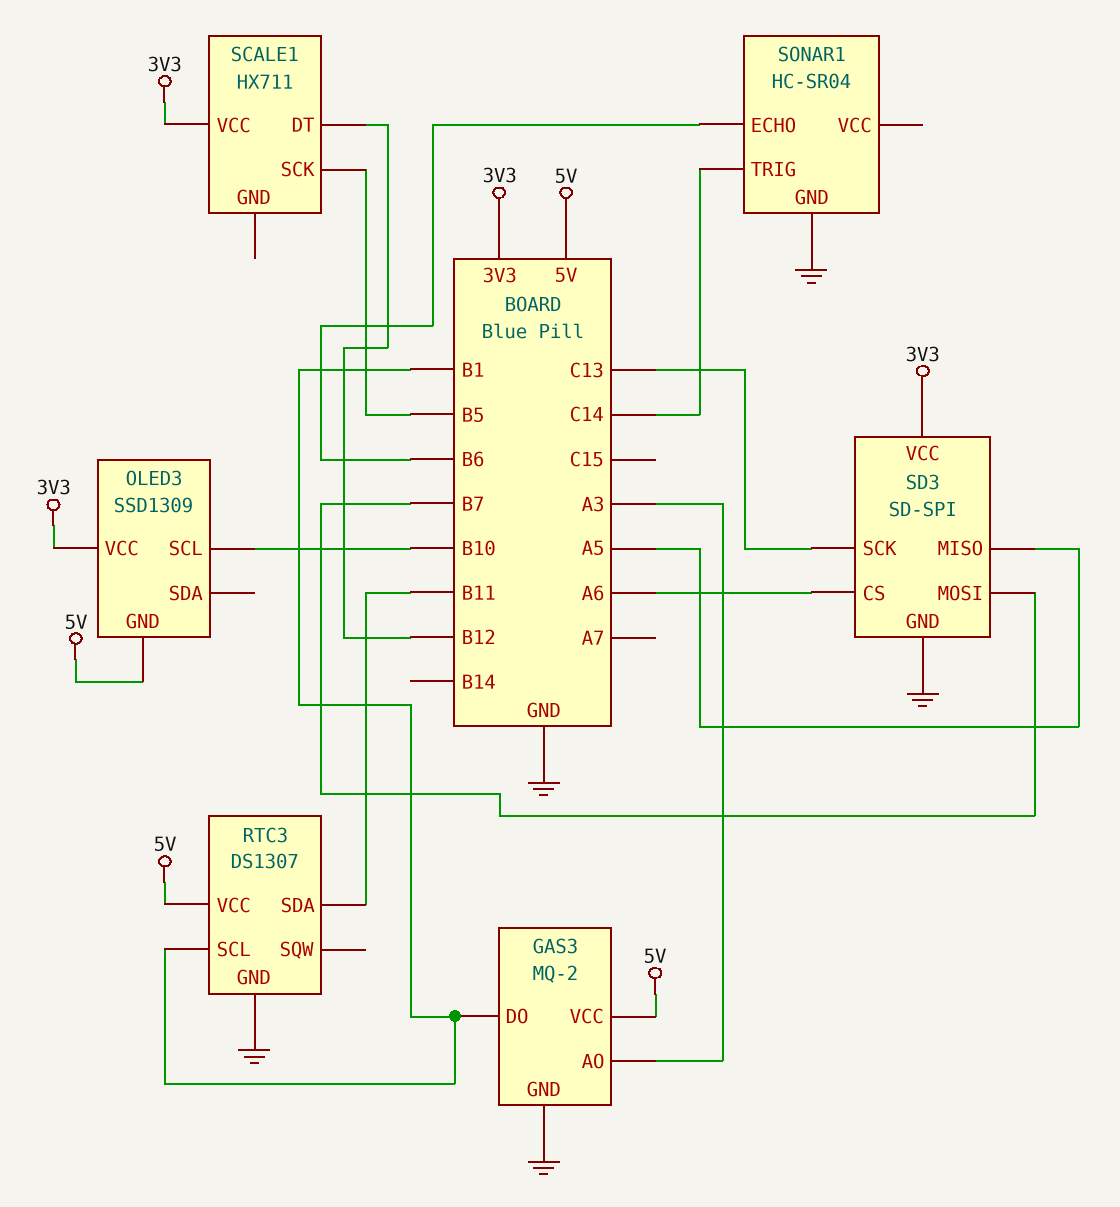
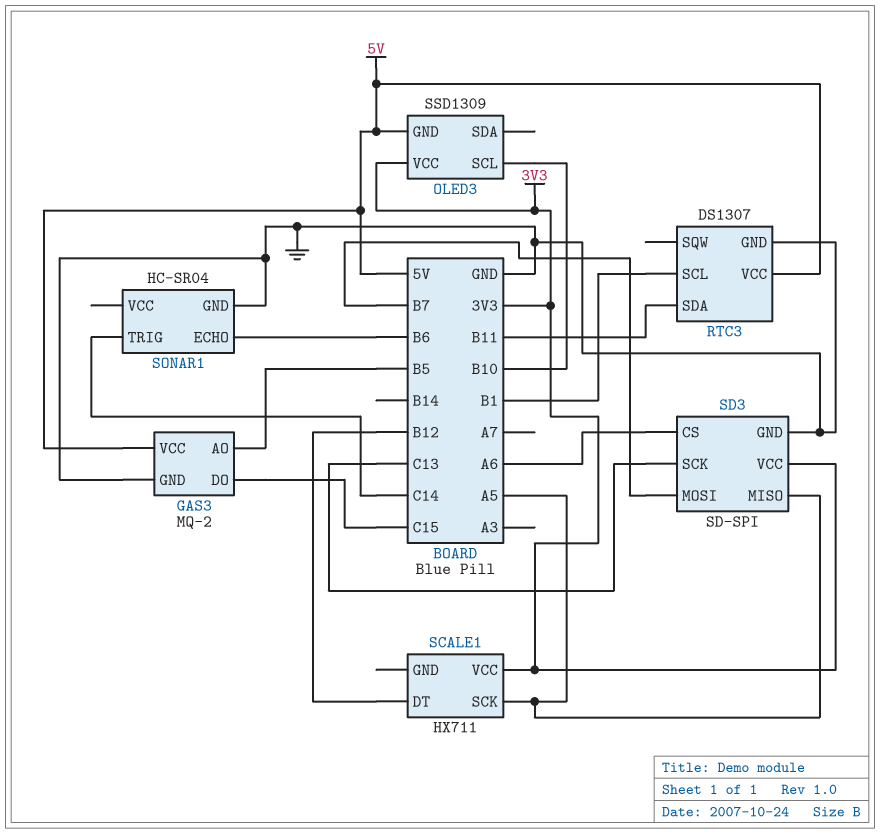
GAS3 pin AO: A3 -> B5
GAS3 pin DO: B1 -> C15
SCALE1 pin SCK: B5 -> A5

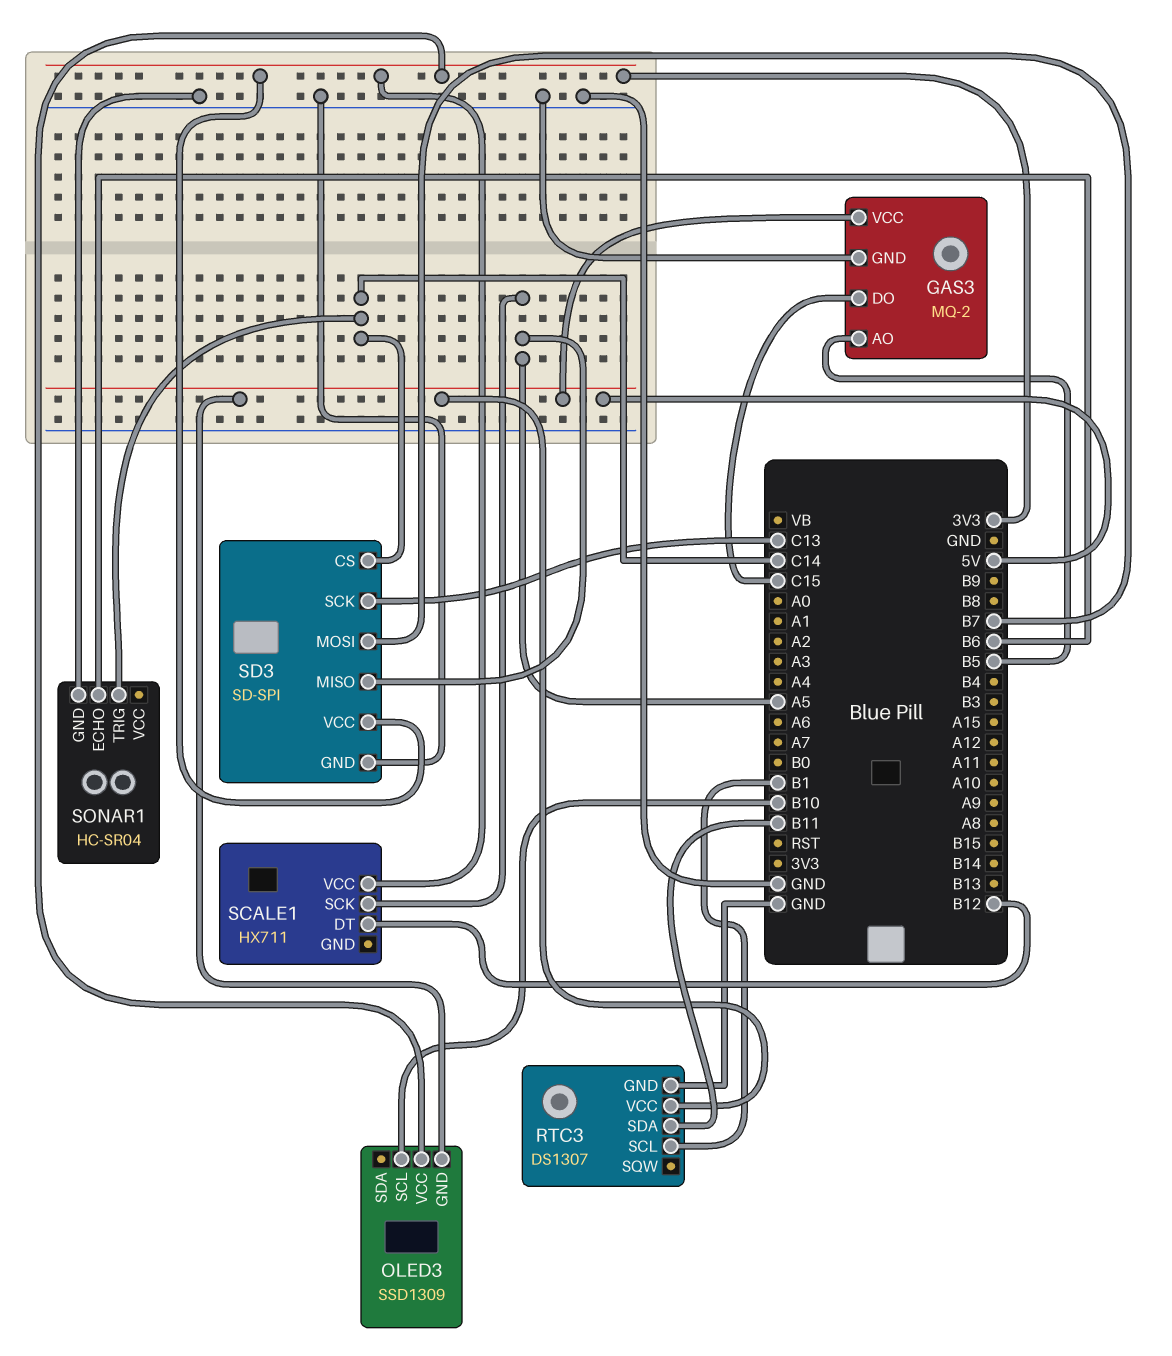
SD3 pin CS: A6 -> C14

